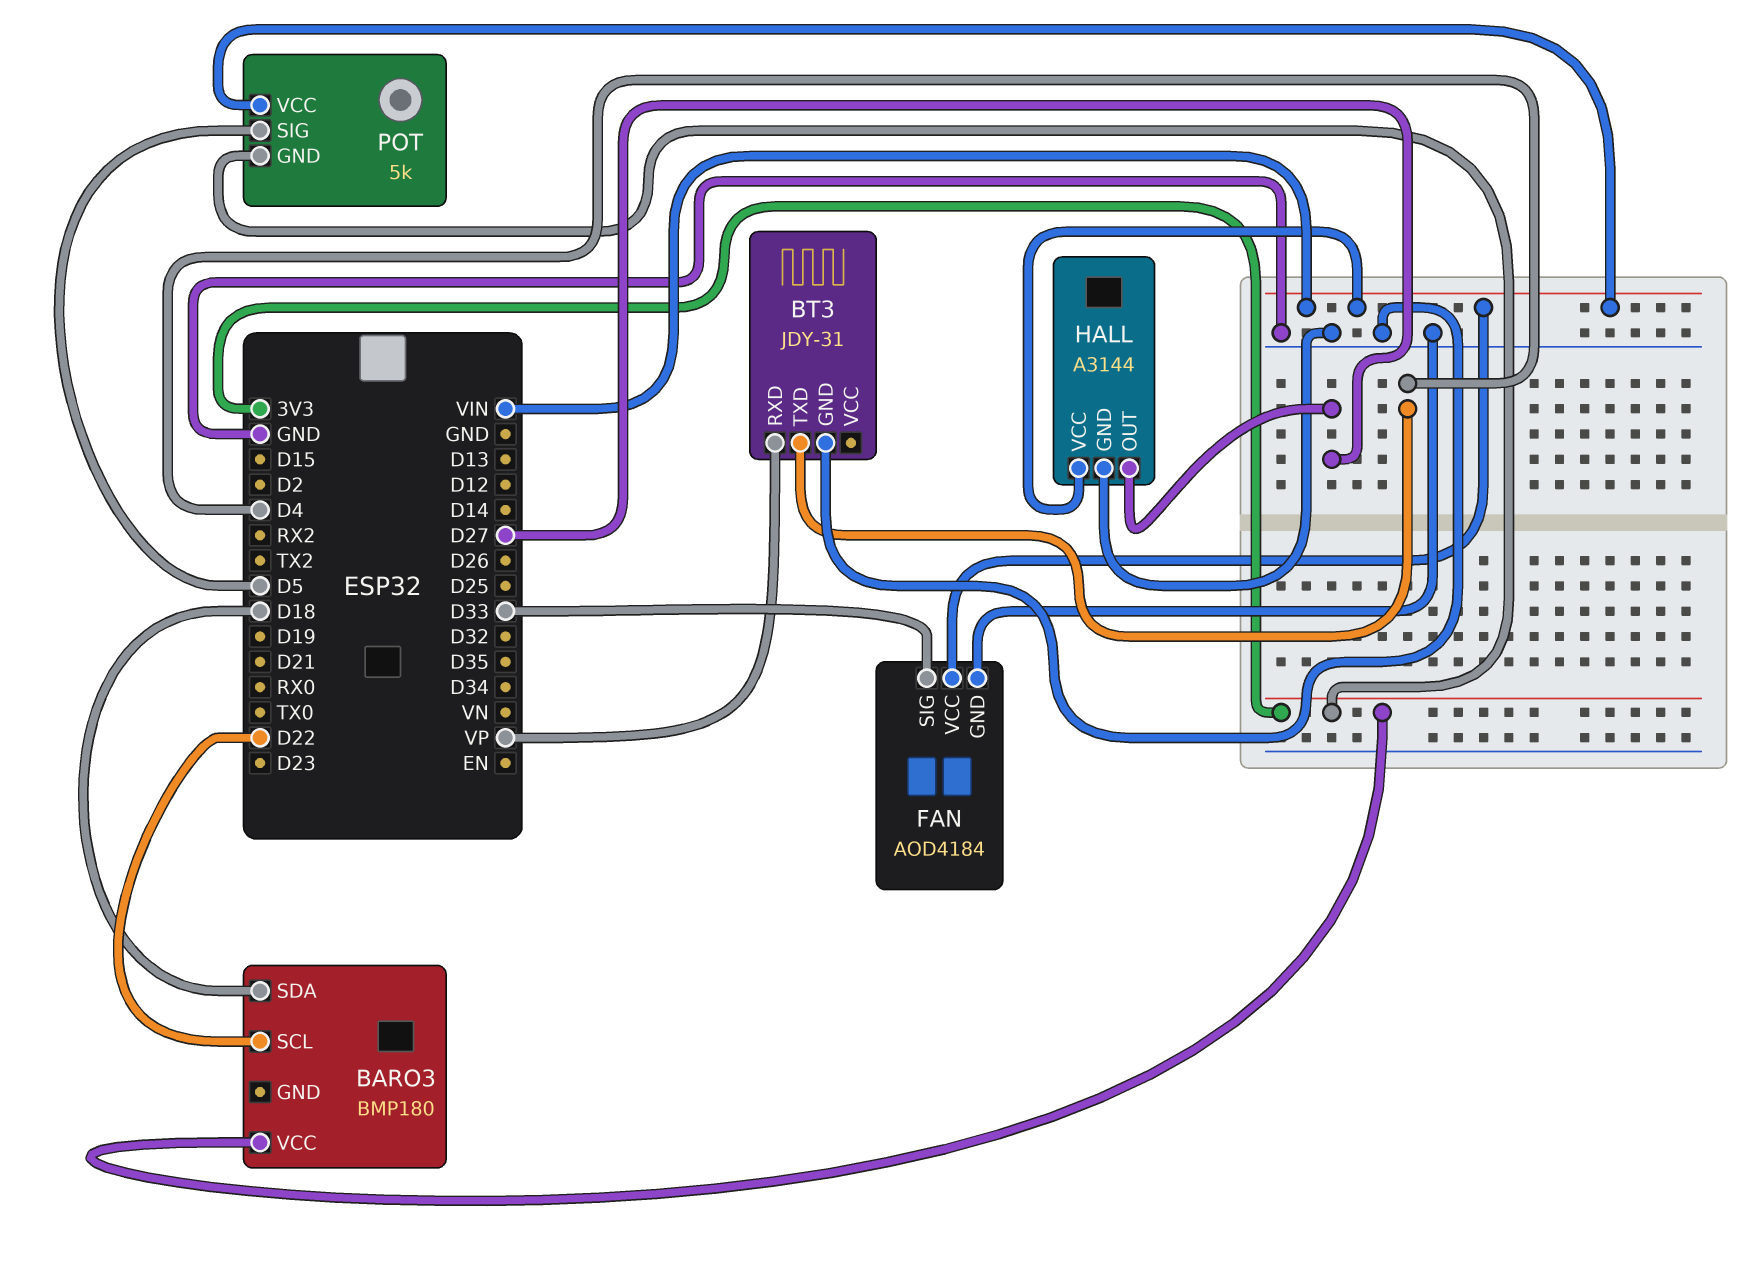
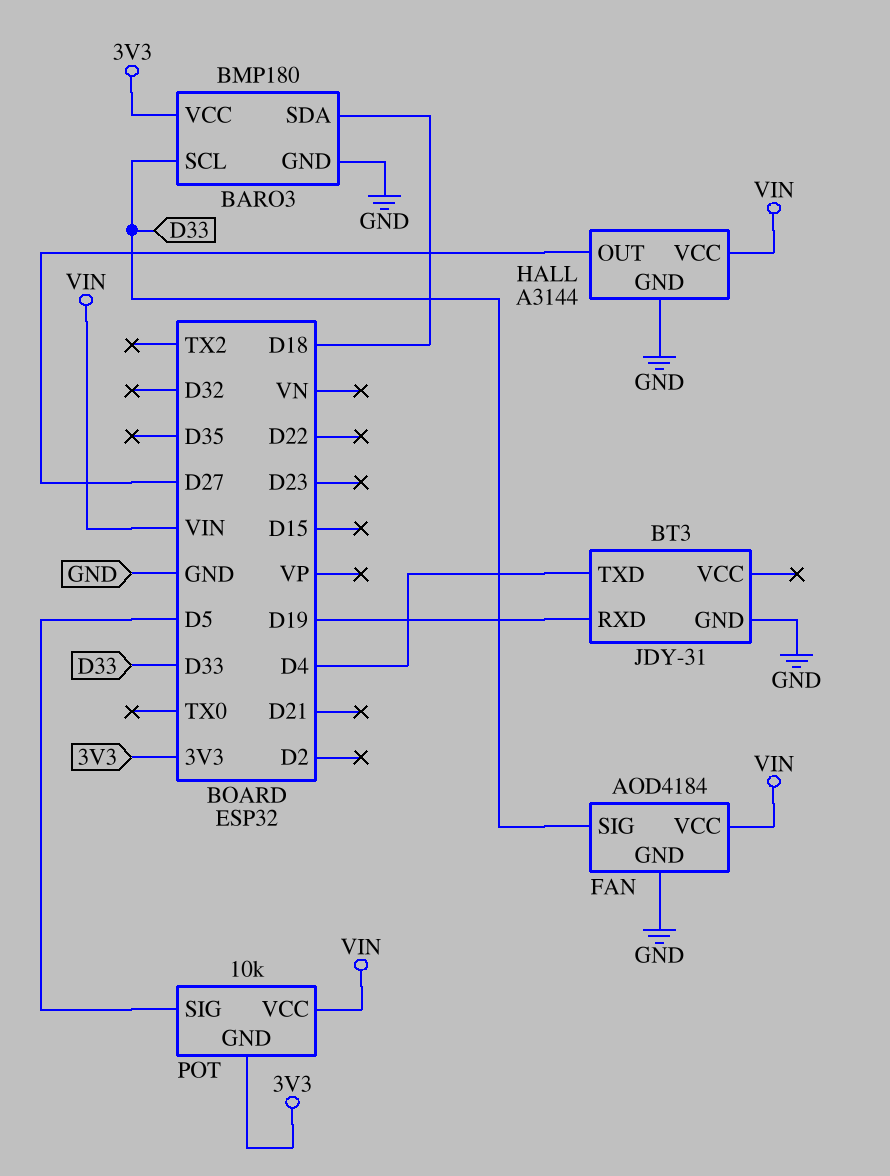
BARO3 pin GND: none -> GND
BARO3 pin SCL: D22 -> D33
BT3 pin RXD: VP -> D19
POT: 5k -> 10k

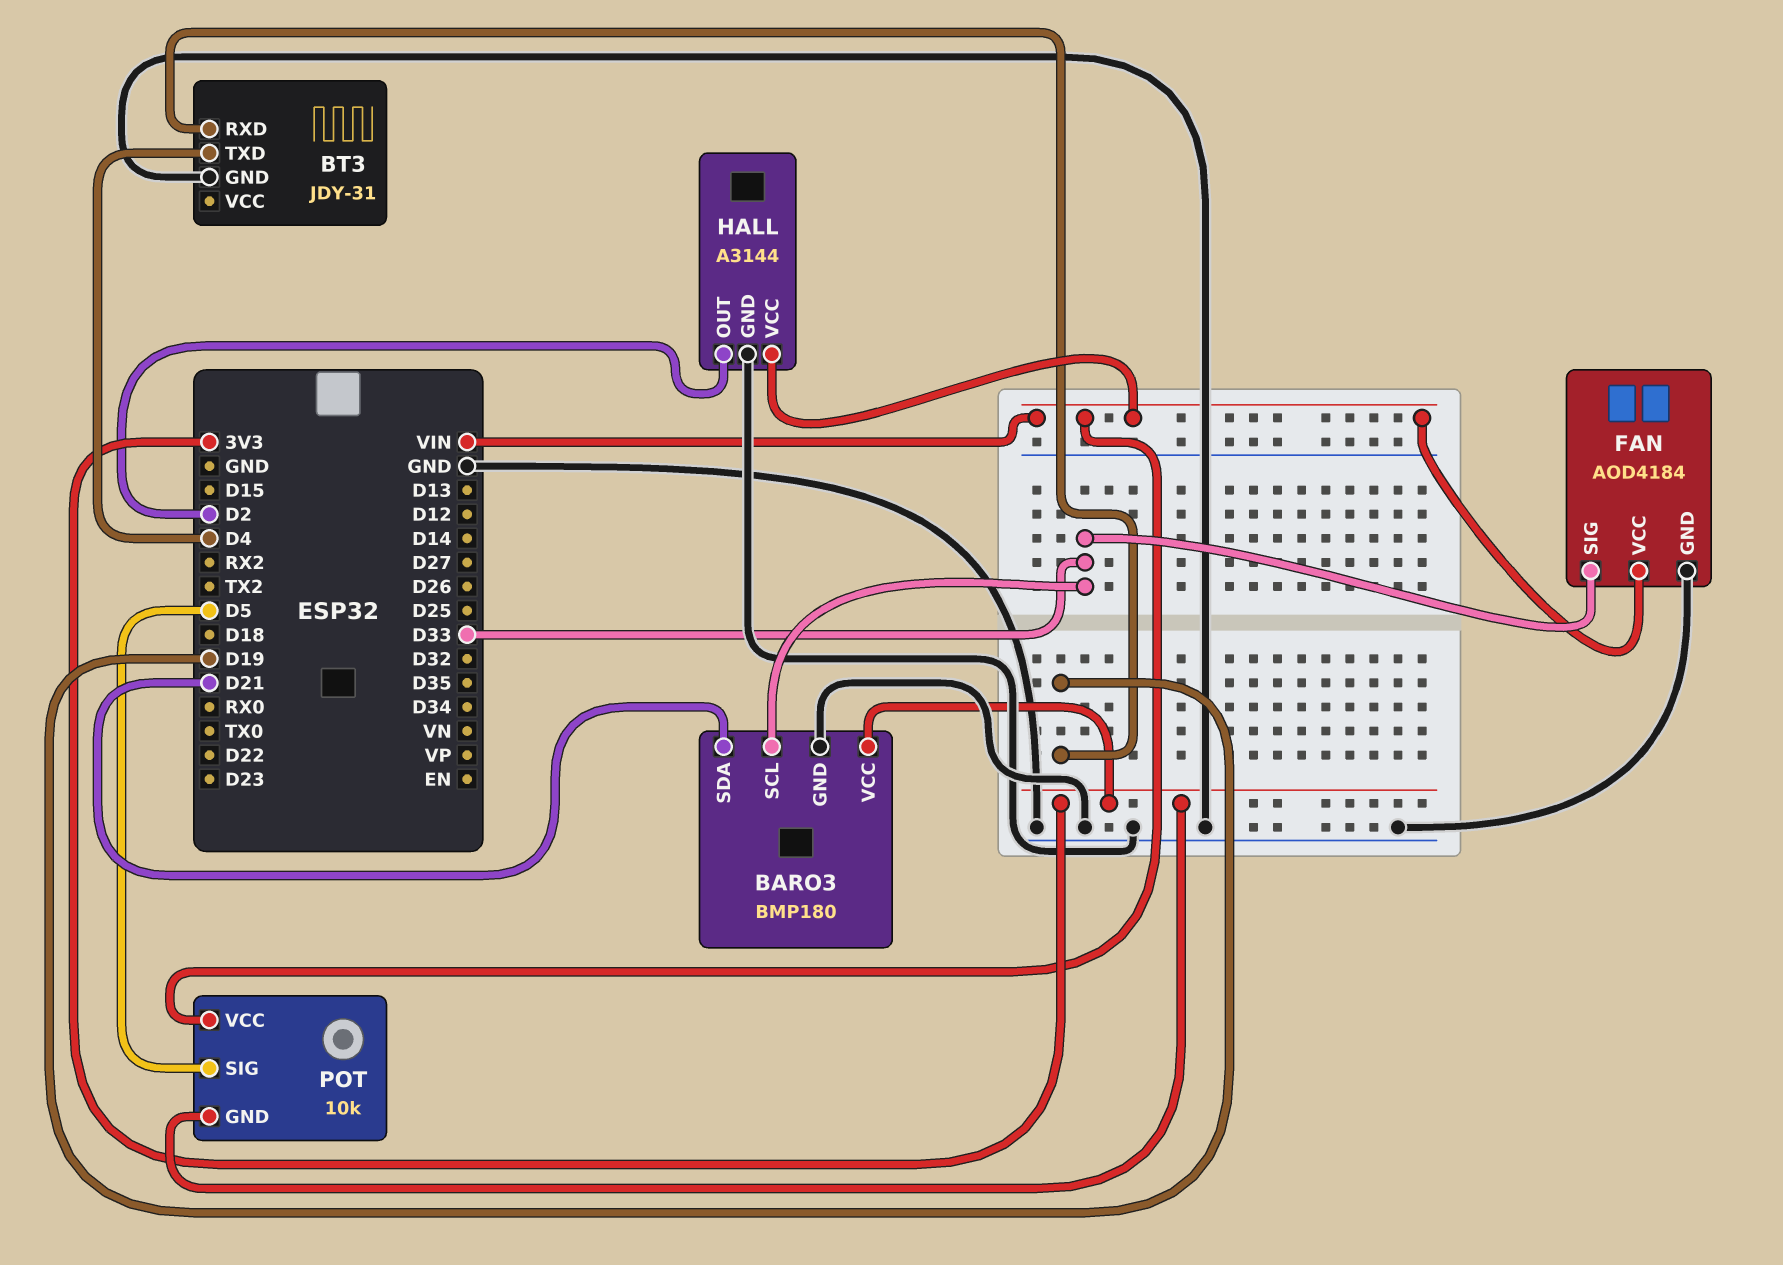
BARO3 pin SDA: D18 -> D21
HALL pin OUT: D27 -> D2

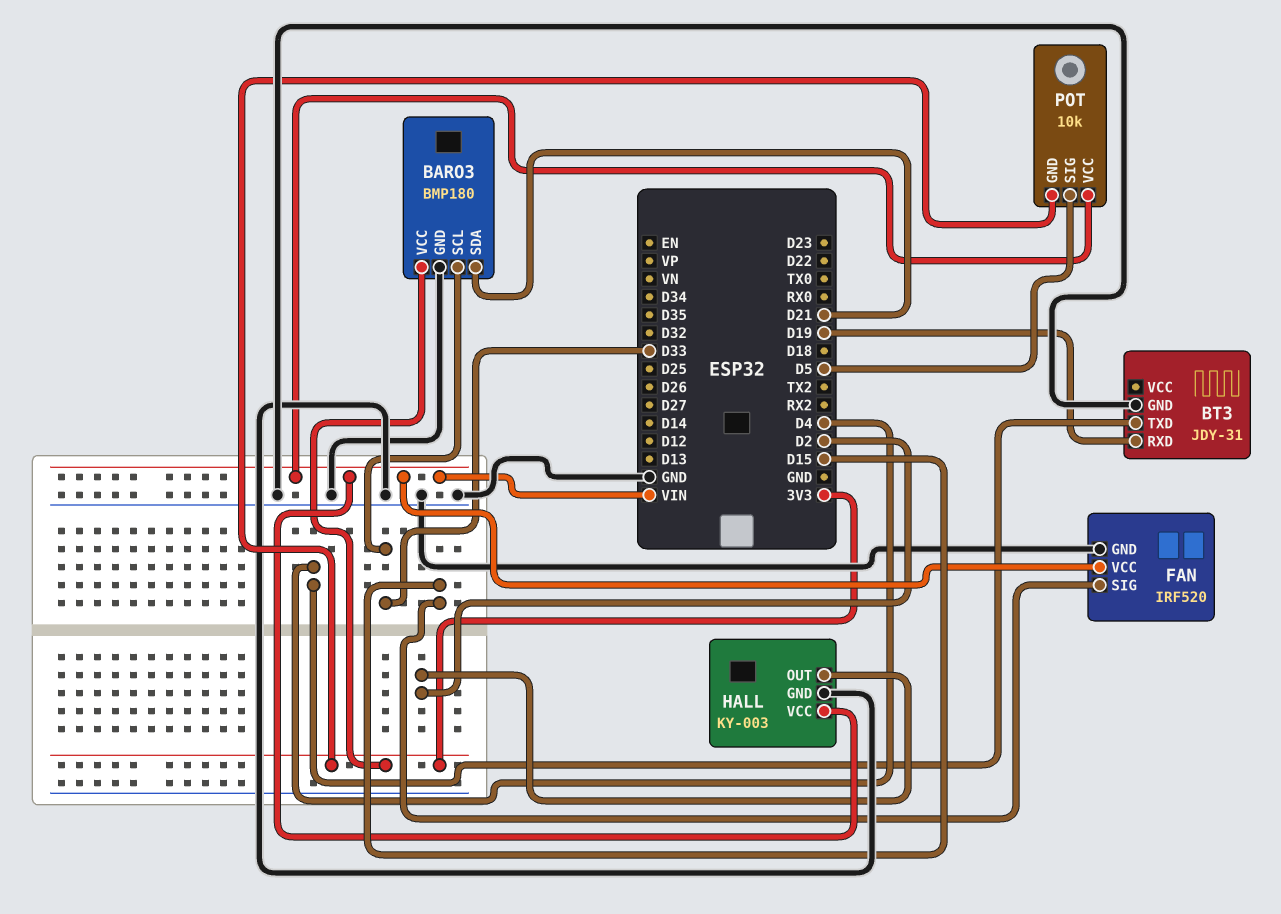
FAN: AOD4184 -> IRF520
FAN pin SIG: D33 -> D15
HALL: A3144 -> KY-003

